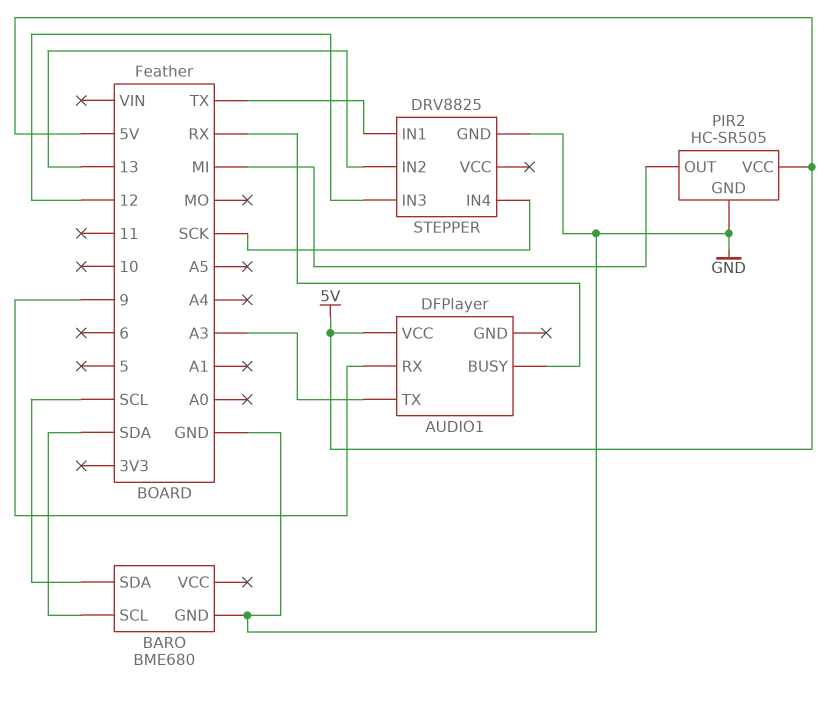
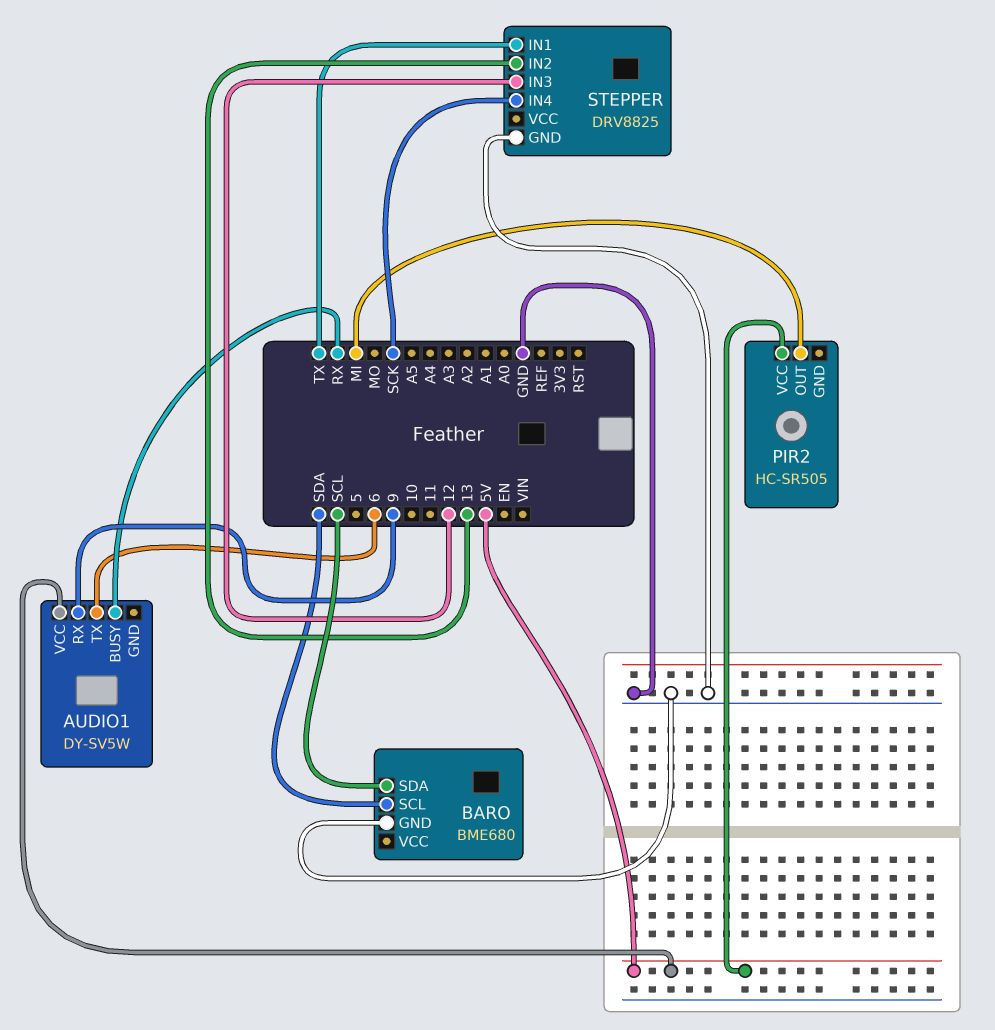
AUDIO1: DFPlayer -> DY-SV5W
AUDIO1 pin TX: A3 -> 6
PIR2 pin GND: GND -> none

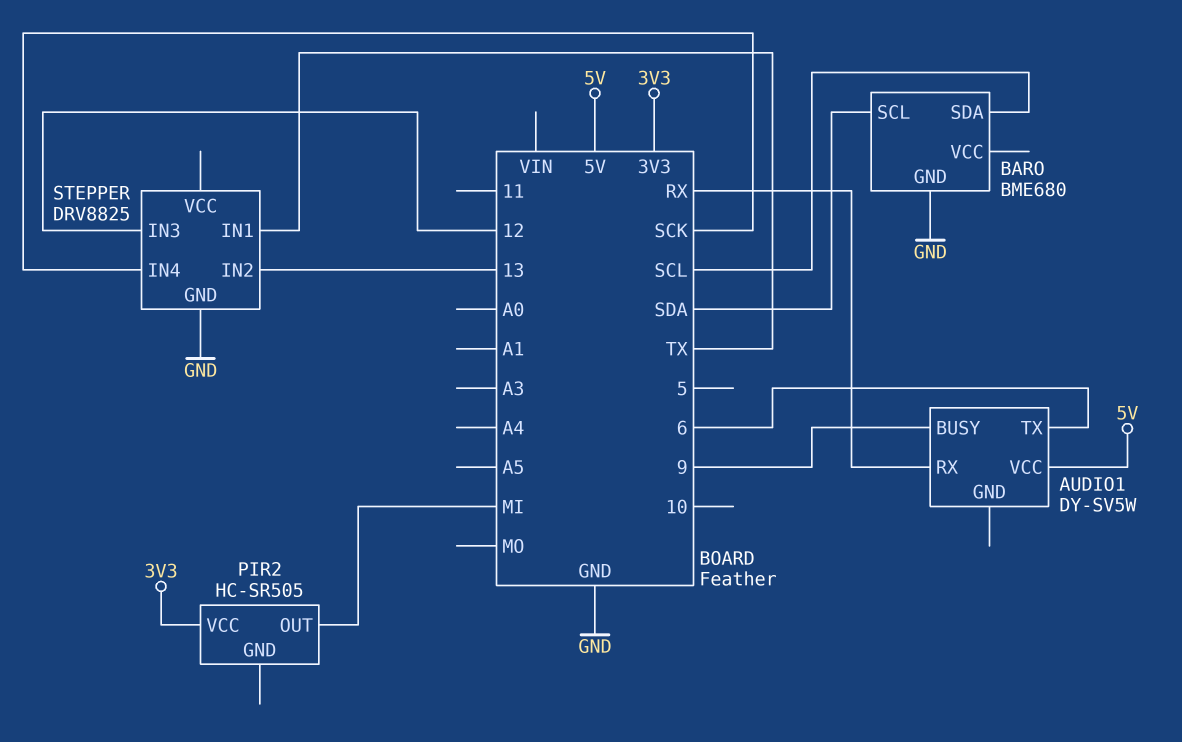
AUDIO1 pin BUSY: RX -> 9
AUDIO1 pin RX: 9 -> RX
PIR2 pin VCC: 5V -> 3V3

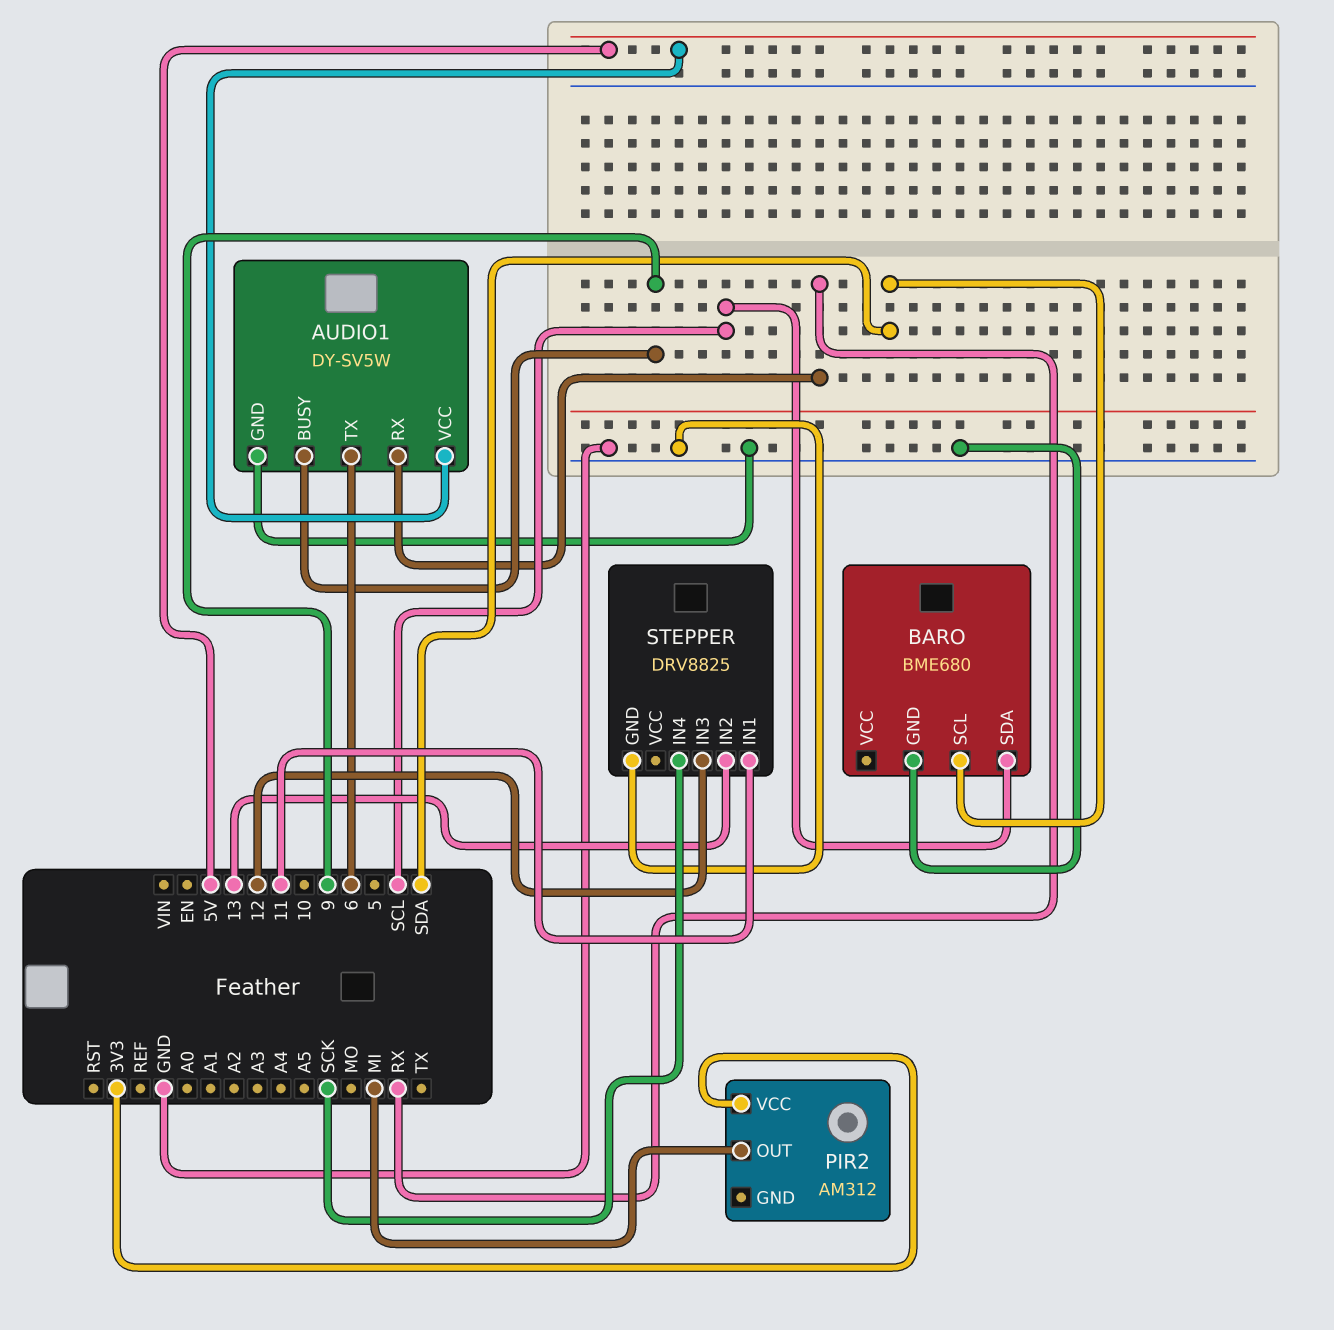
AUDIO1 pin GND: none -> GND
PIR2: HC-SR505 -> AM312
STEPPER pin IN1: TX -> 11

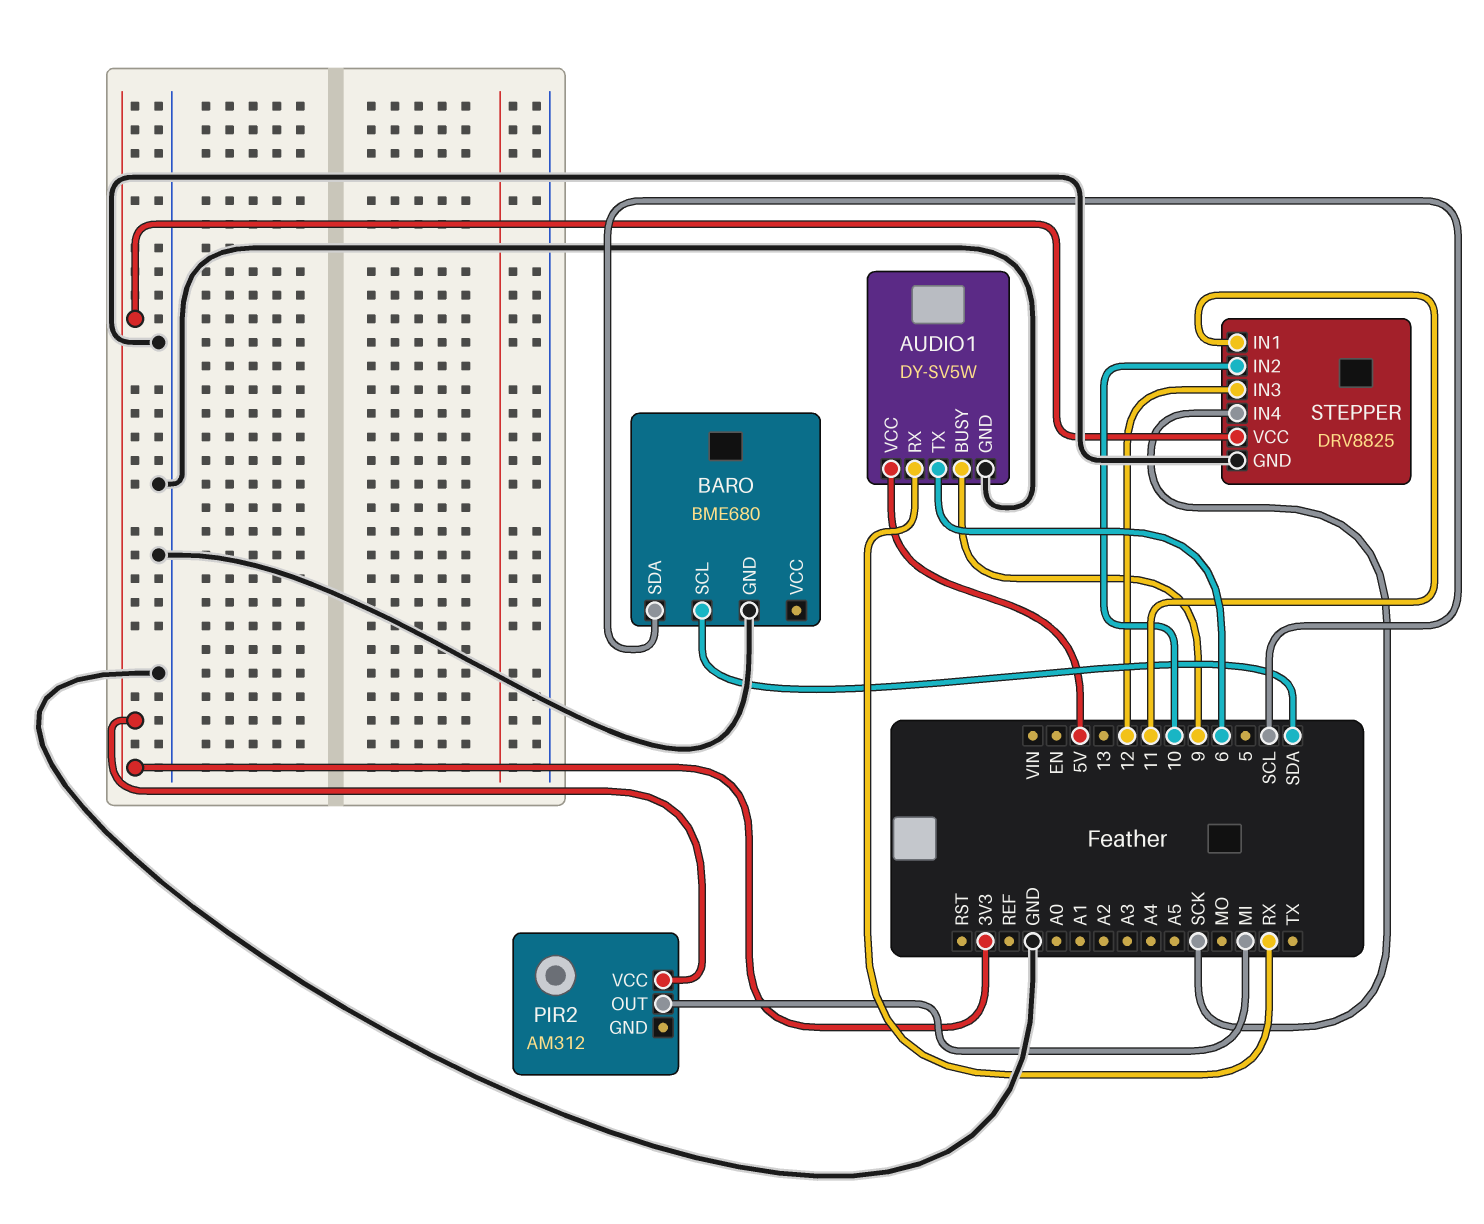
STEPPER pin IN2: 13 -> 10
STEPPER pin VCC: none -> 3V3

